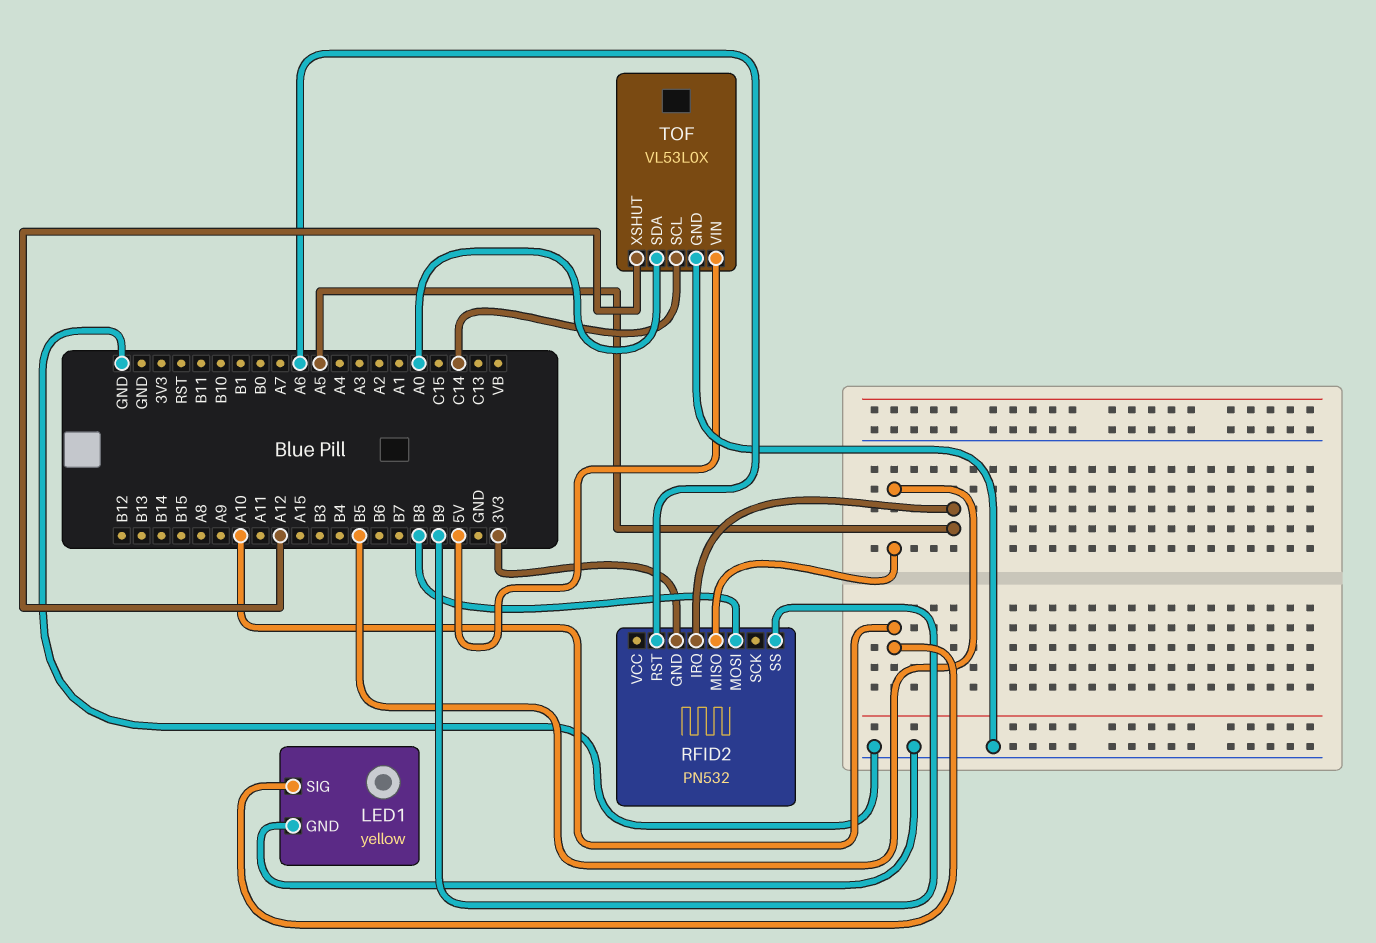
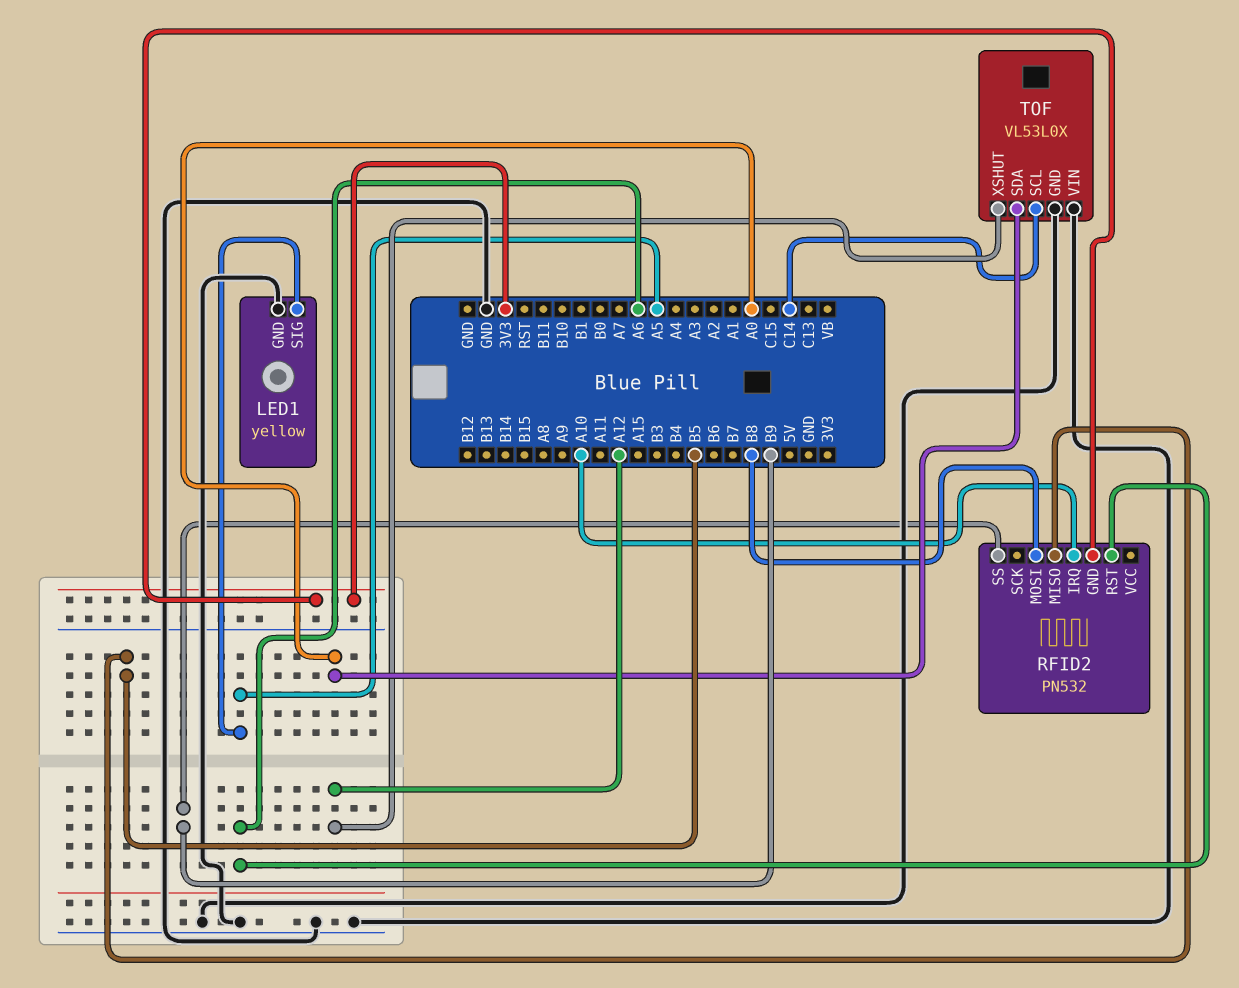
LED1 pin SIG: A10 -> A5
RFID2 pin IRQ: A5 -> A10
TOF pin VIN: 5V -> GND

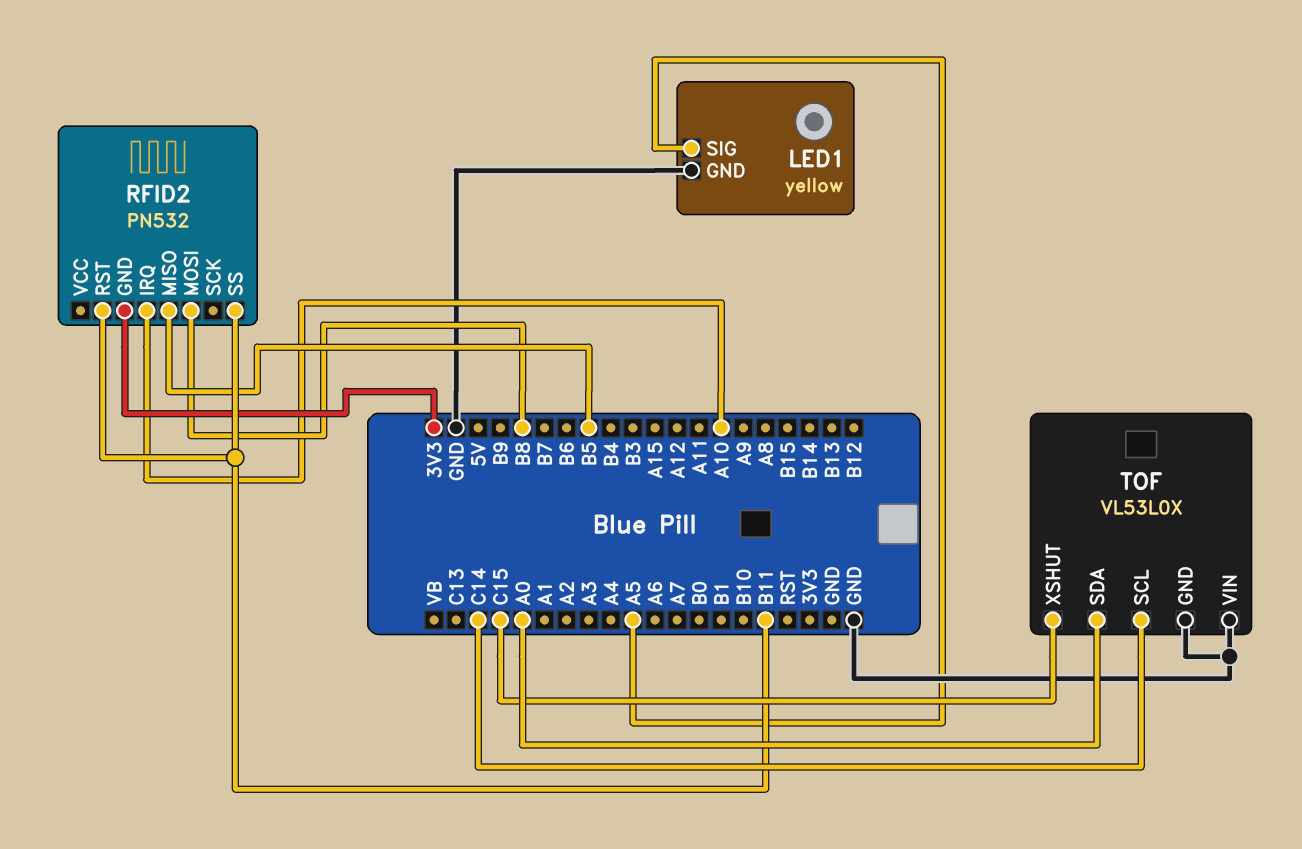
RFID2 pin RST: A6 -> B11
RFID2 pin SS: B9 -> B11
TOF pin XSHUT: A12 -> C15

